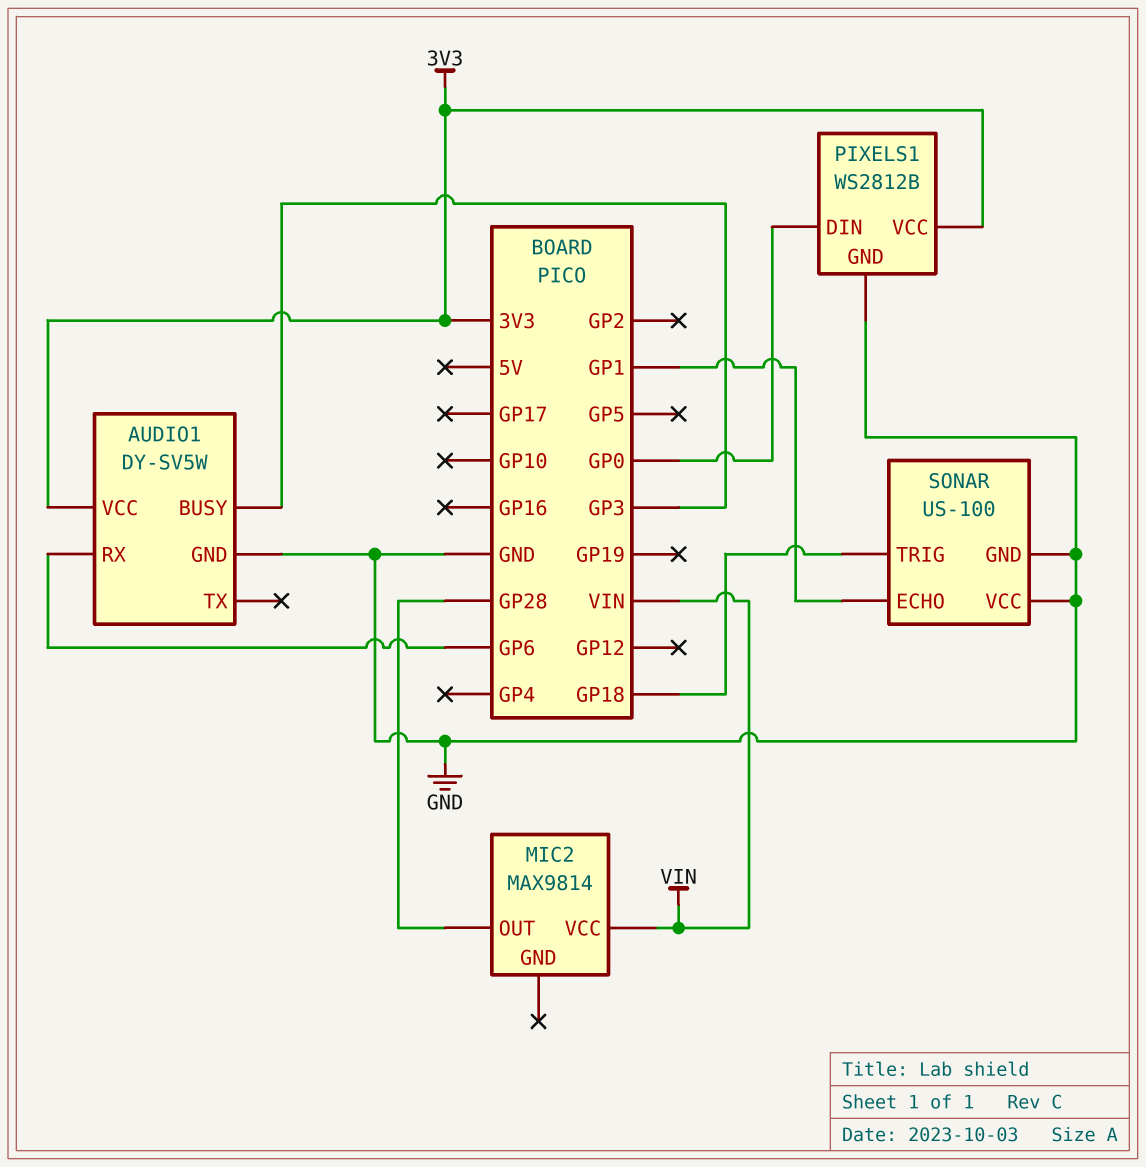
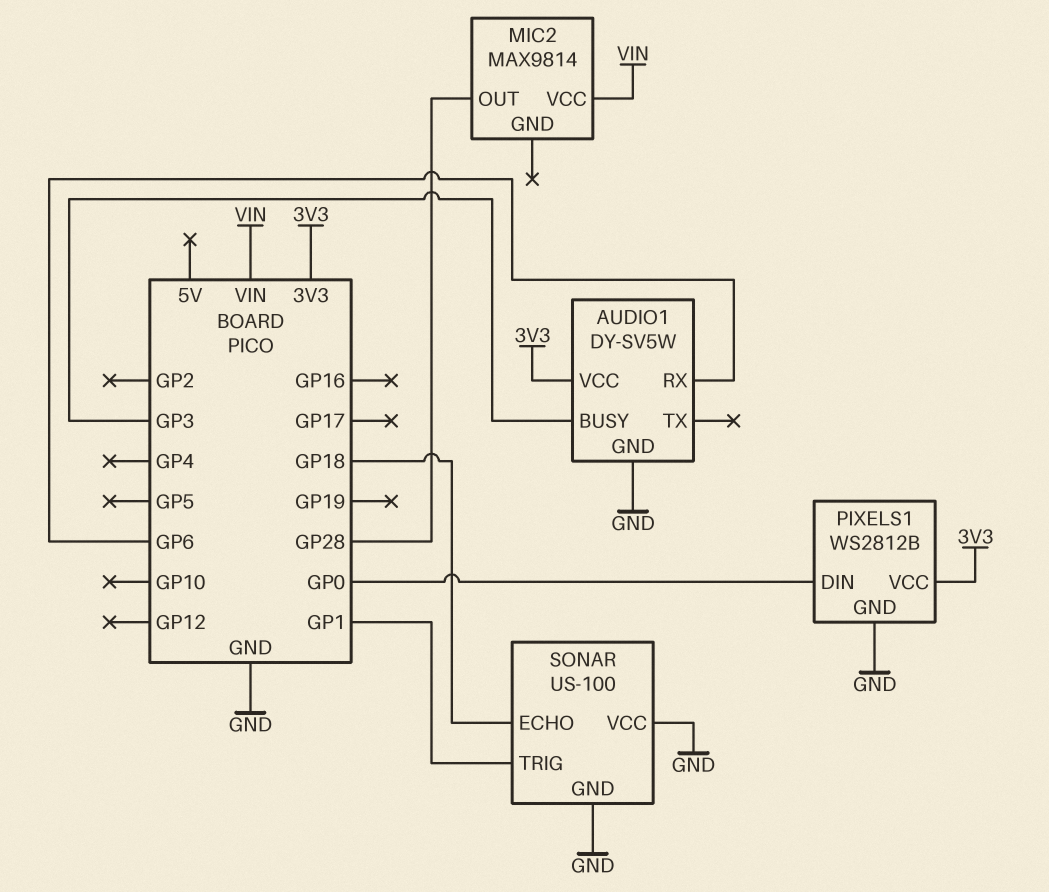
SONAR pin ECHO: GP1 -> GP18
SONAR pin TRIG: GP18 -> GP1

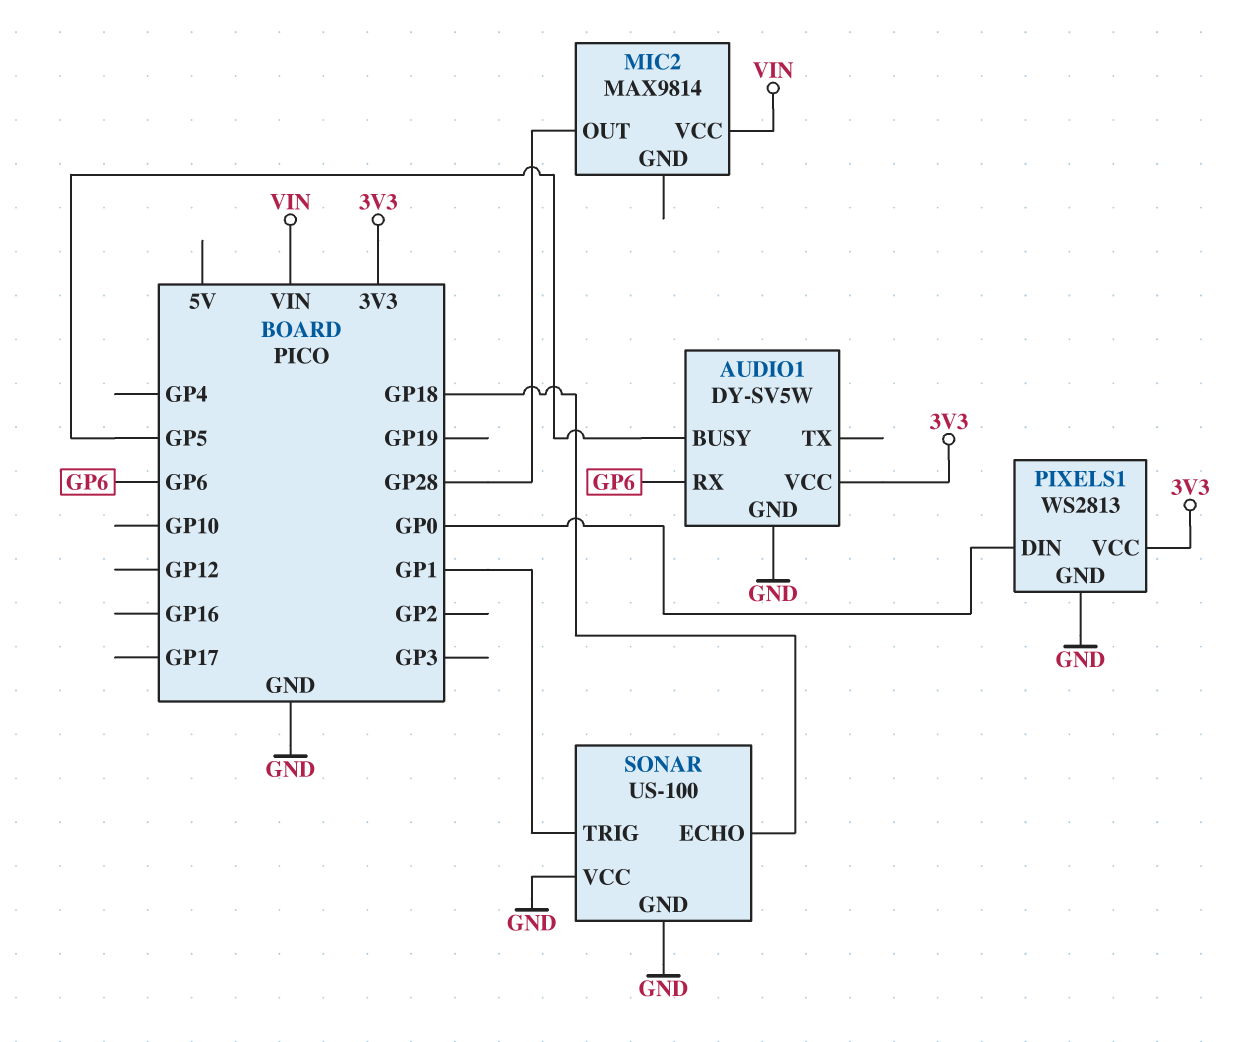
AUDIO1 pin BUSY: GP3 -> GP5
PIXELS1: WS2812B -> WS2813

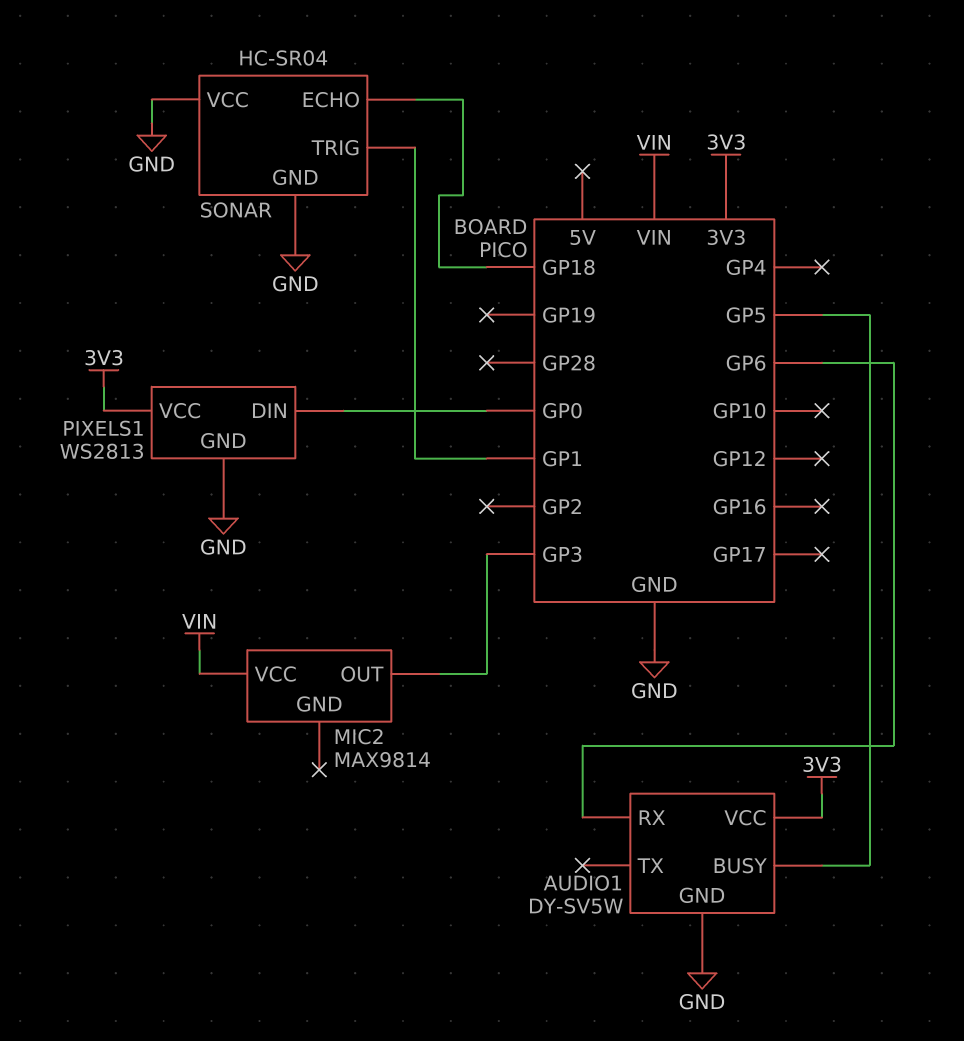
MIC2 pin OUT: GP28 -> GP3
SONAR: US-100 -> HC-SR04

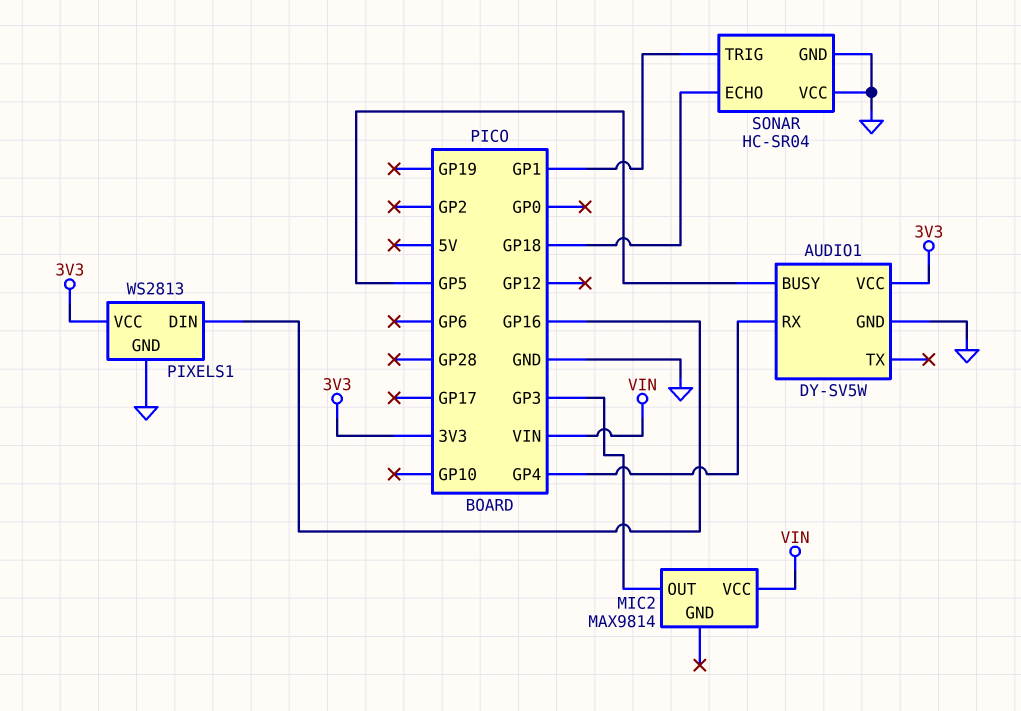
AUDIO1 pin RX: GP6 -> GP4
PIXELS1 pin DIN: GP0 -> GP16

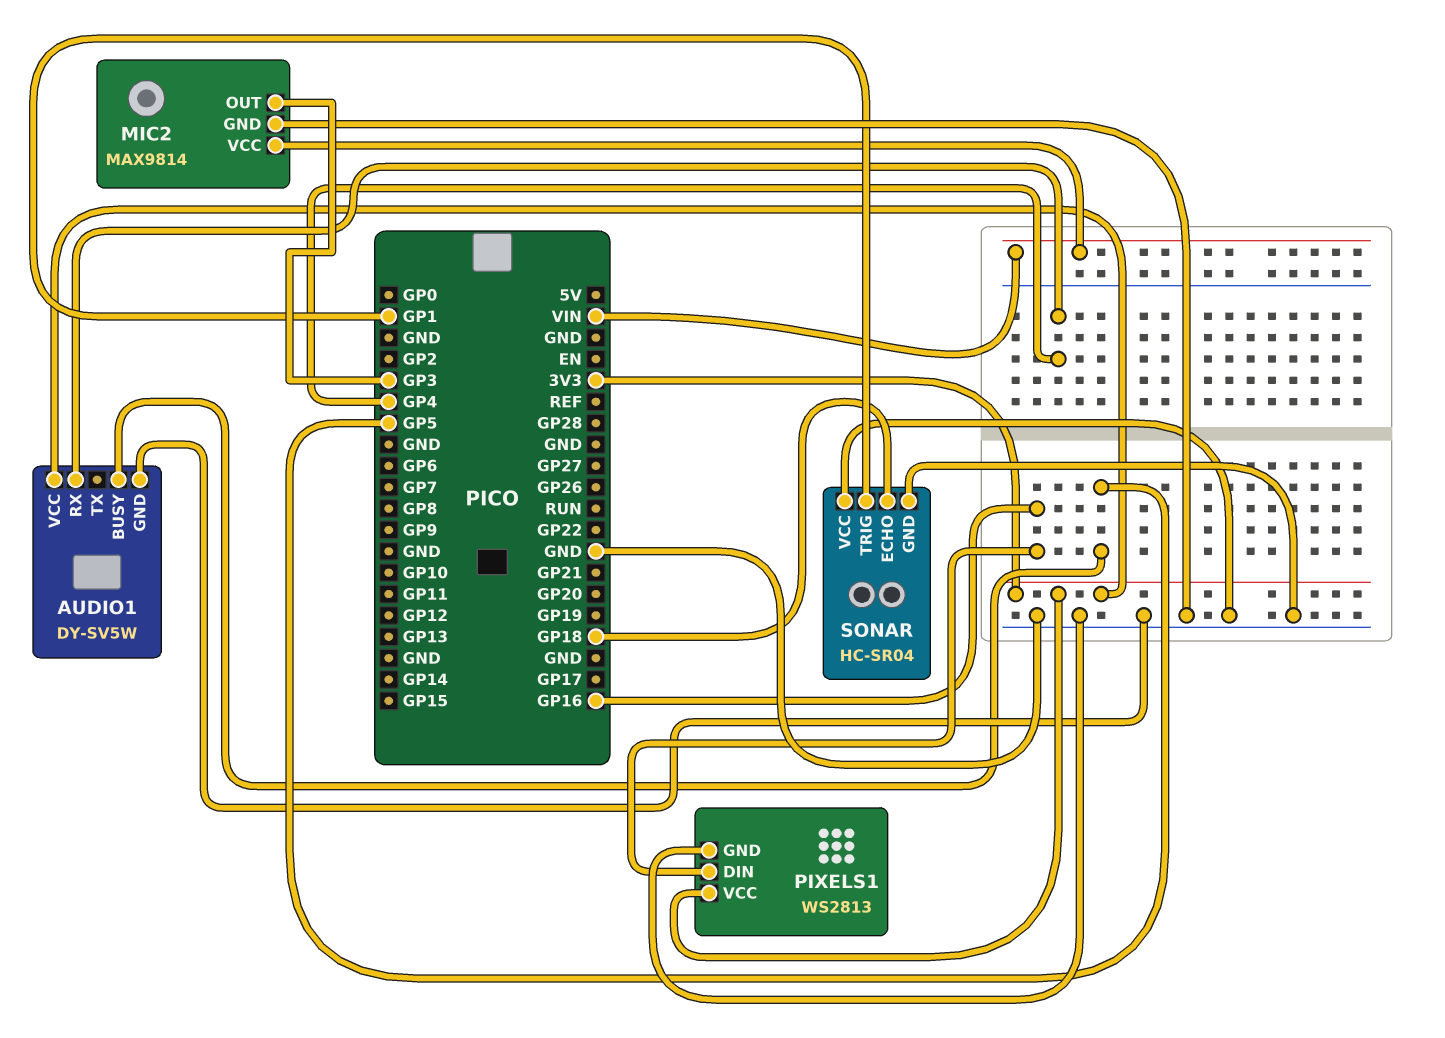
MIC2 pin GND: none -> GND

